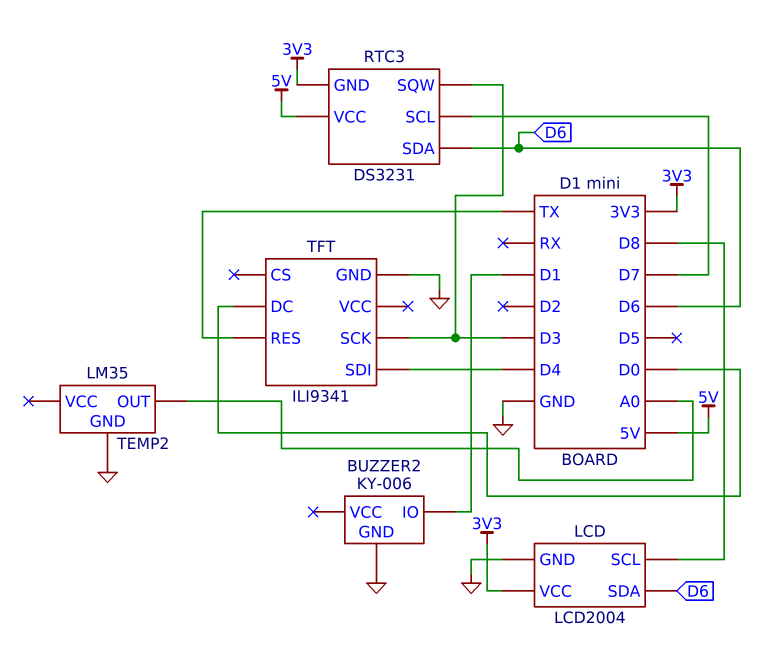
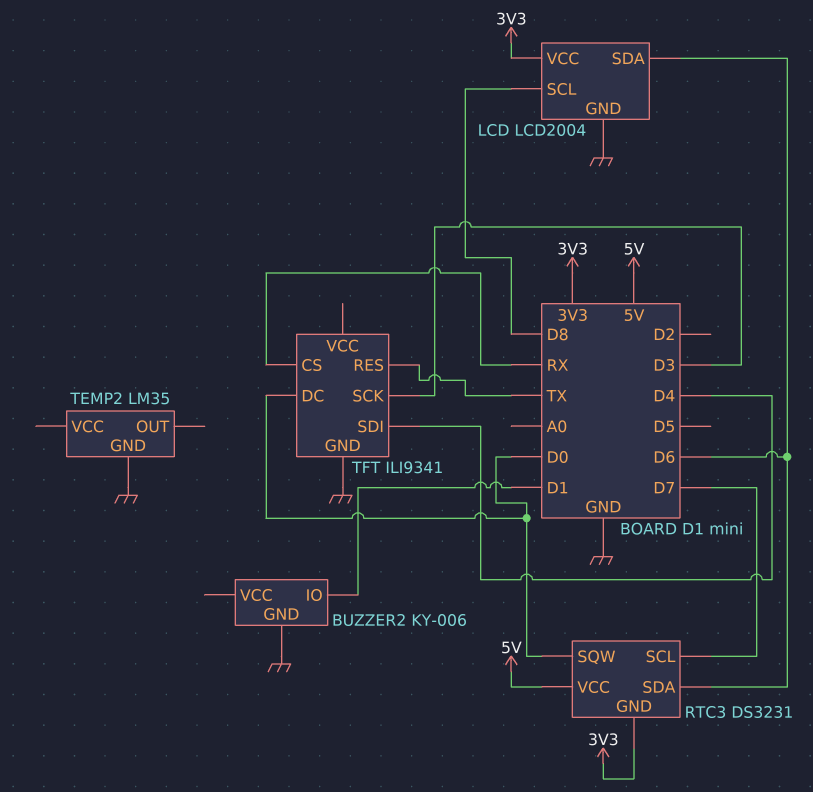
RTC3 pin SQW: D3 -> D0
TEMP2 pin OUT: A0 -> none
TFT pin CS: none -> RX

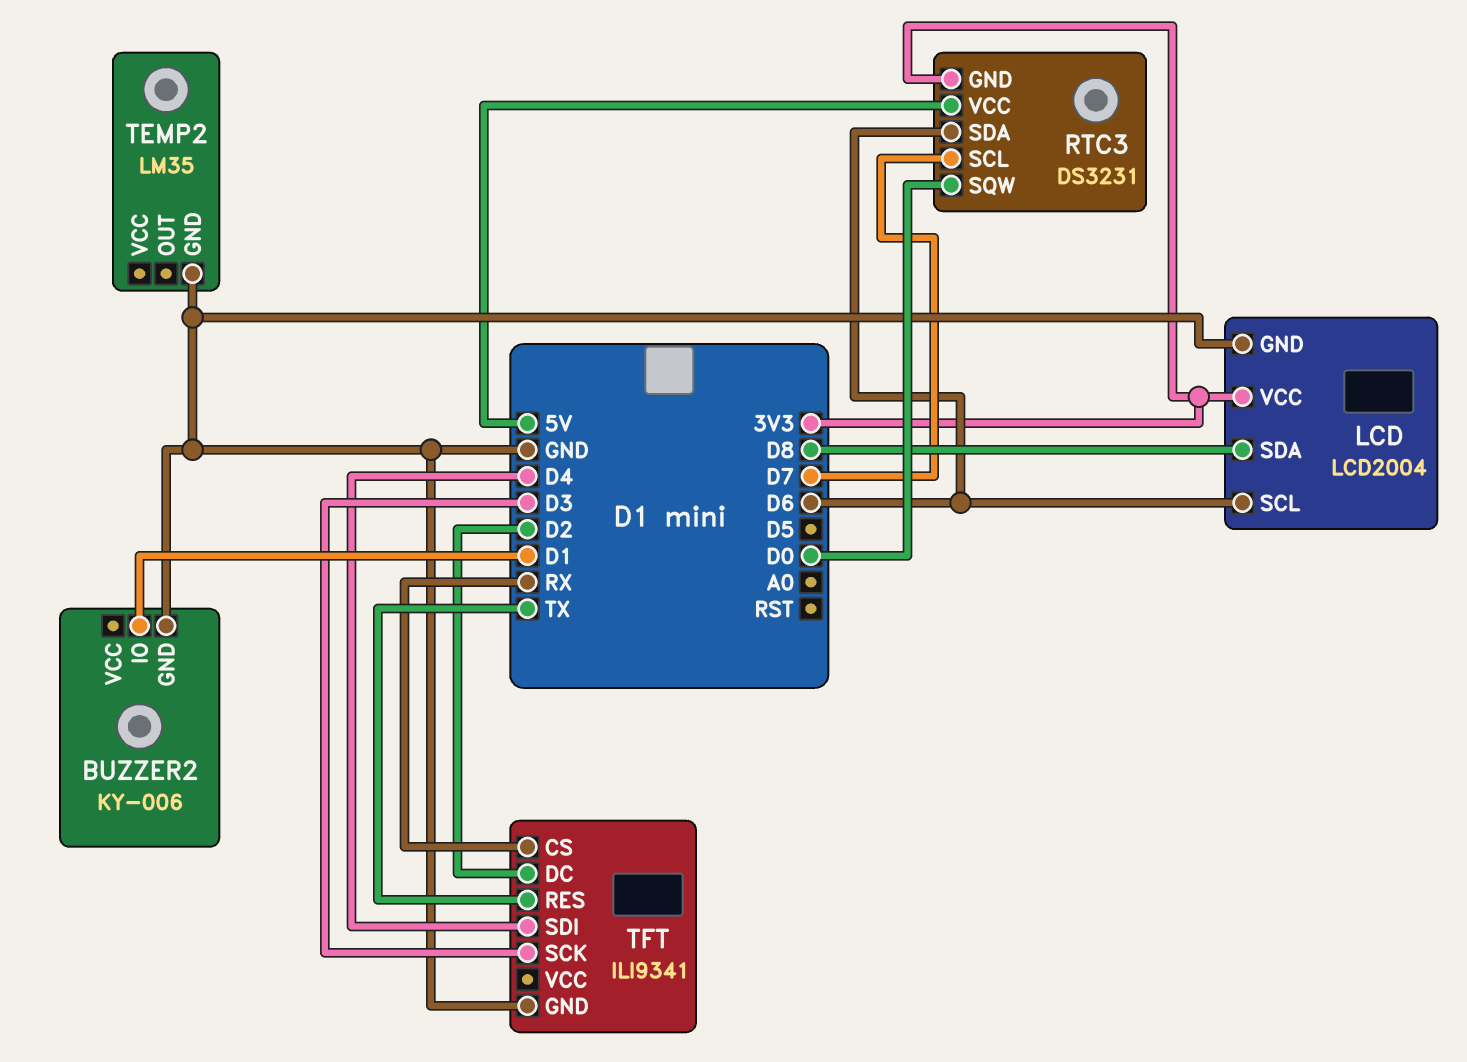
LCD pin SCL: D8 -> D6
LCD pin SDA: D6 -> D8
TFT pin DC: D0 -> D2

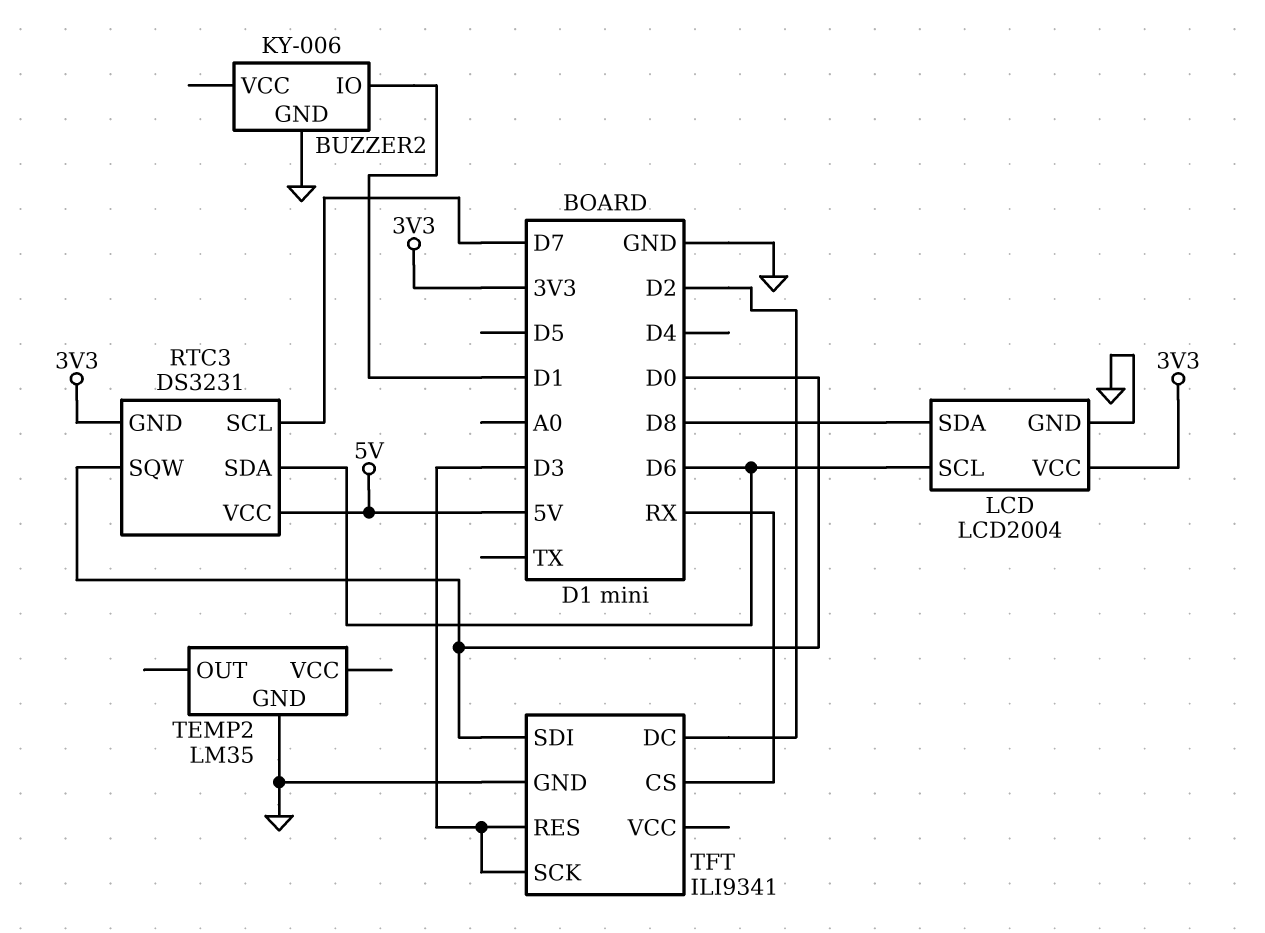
TFT pin RES: TX -> D3
TFT pin SDI: D4 -> D0

